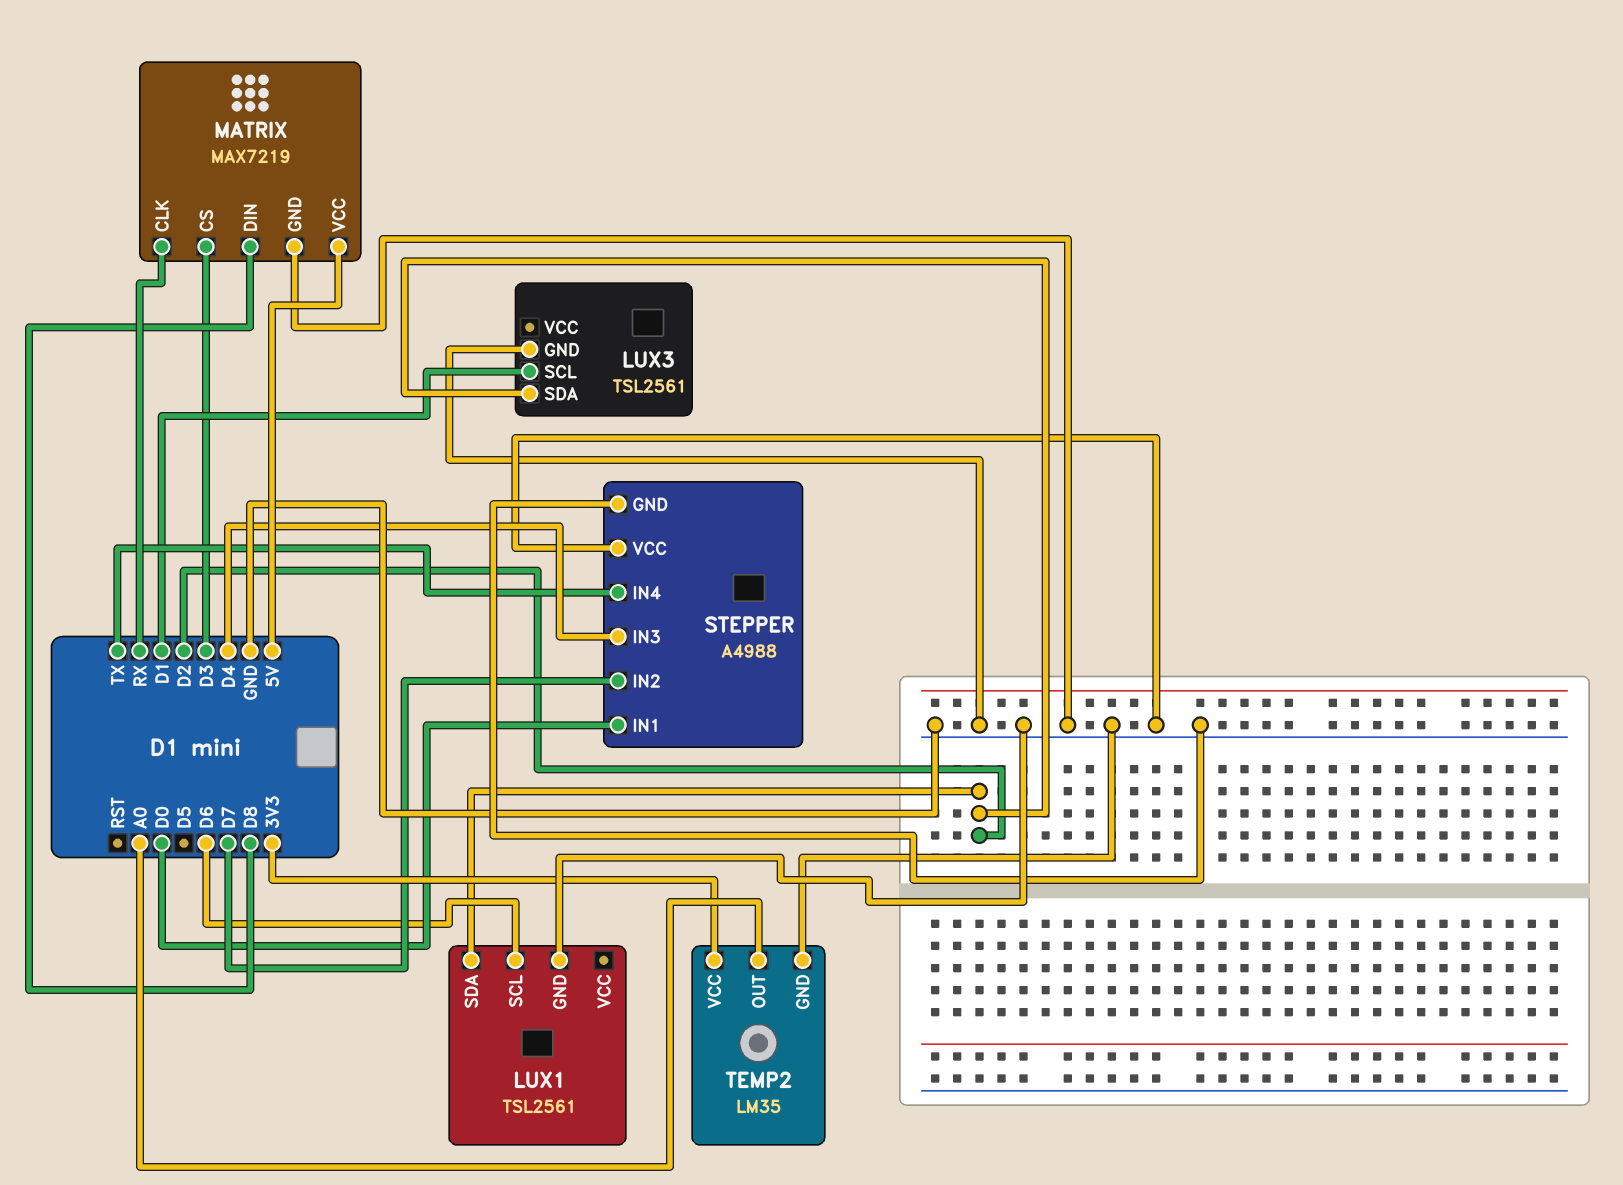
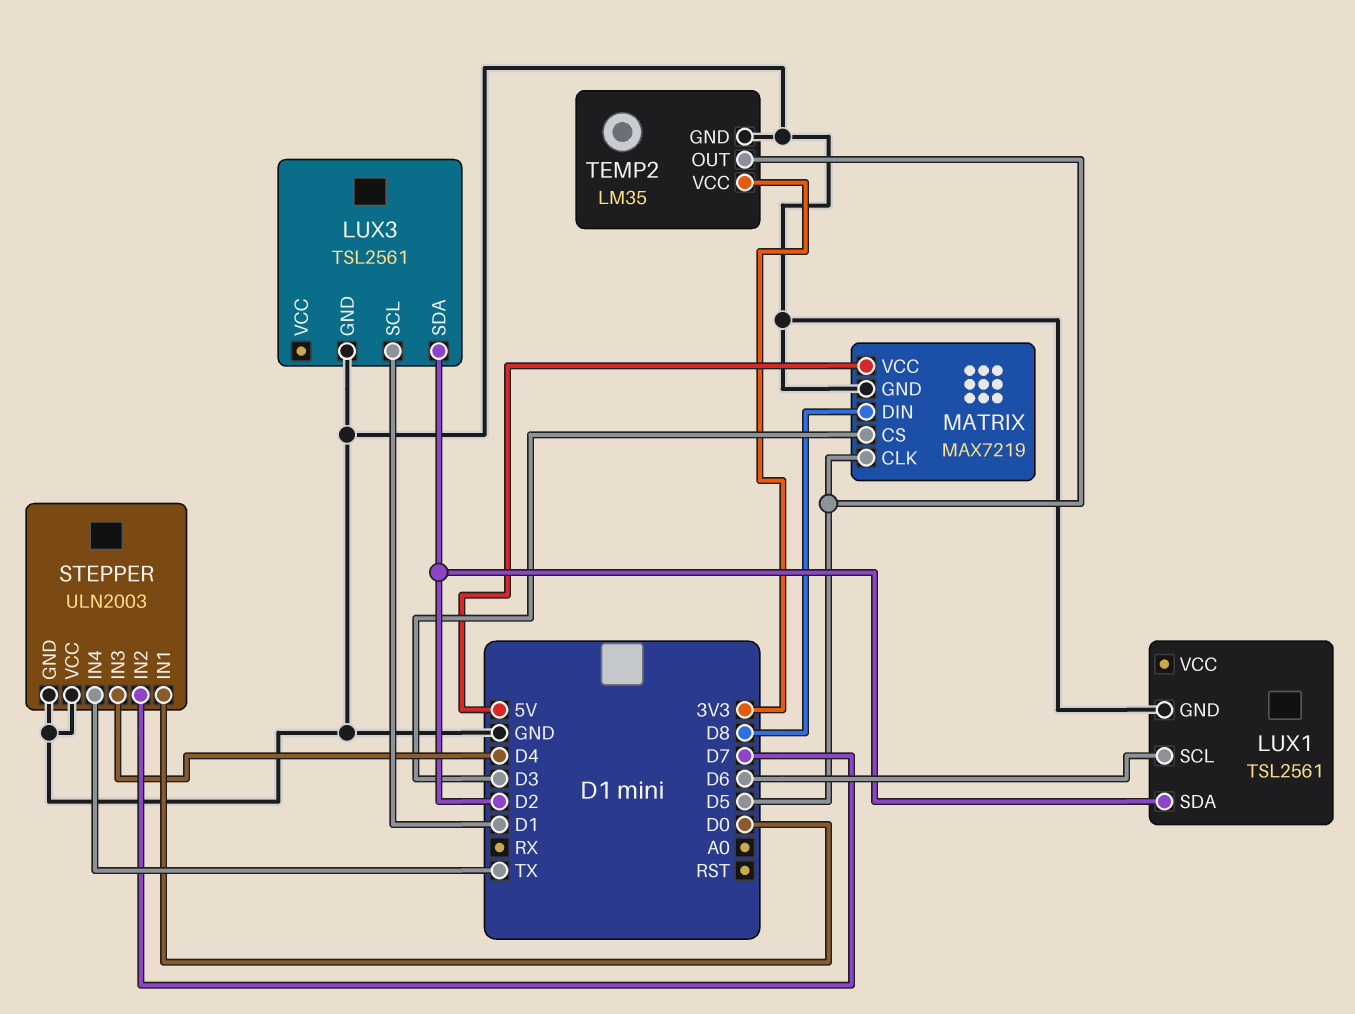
MATRIX pin CLK: RX -> D5
STEPPER: A4988 -> ULN2003
TEMP2 pin OUT: A0 -> D5

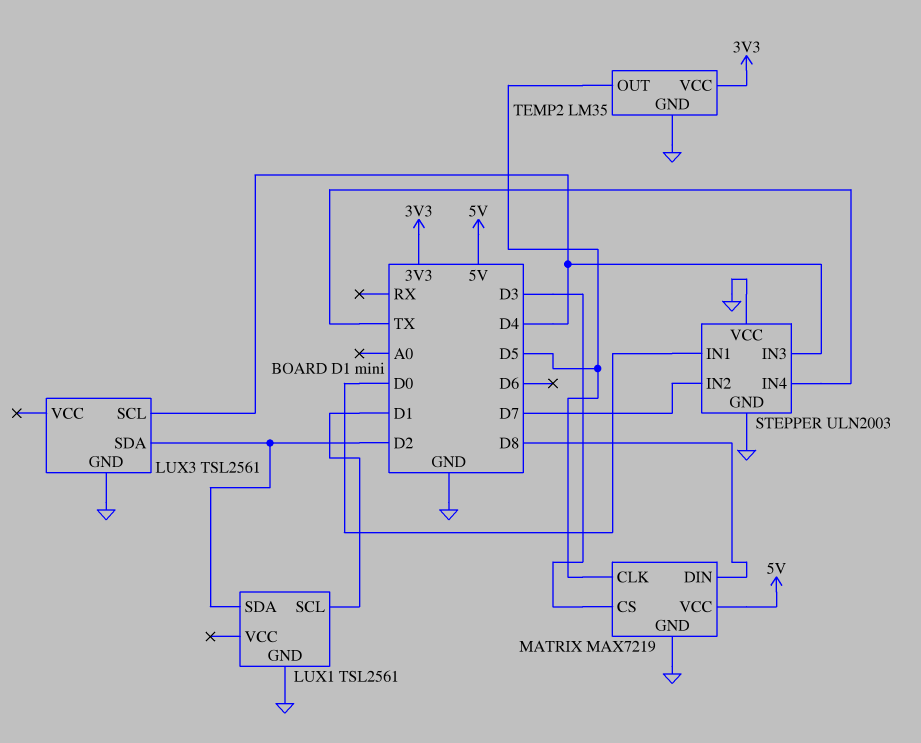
LUX1 pin SCL: D6 -> D1
LUX3 pin SCL: D1 -> D4

